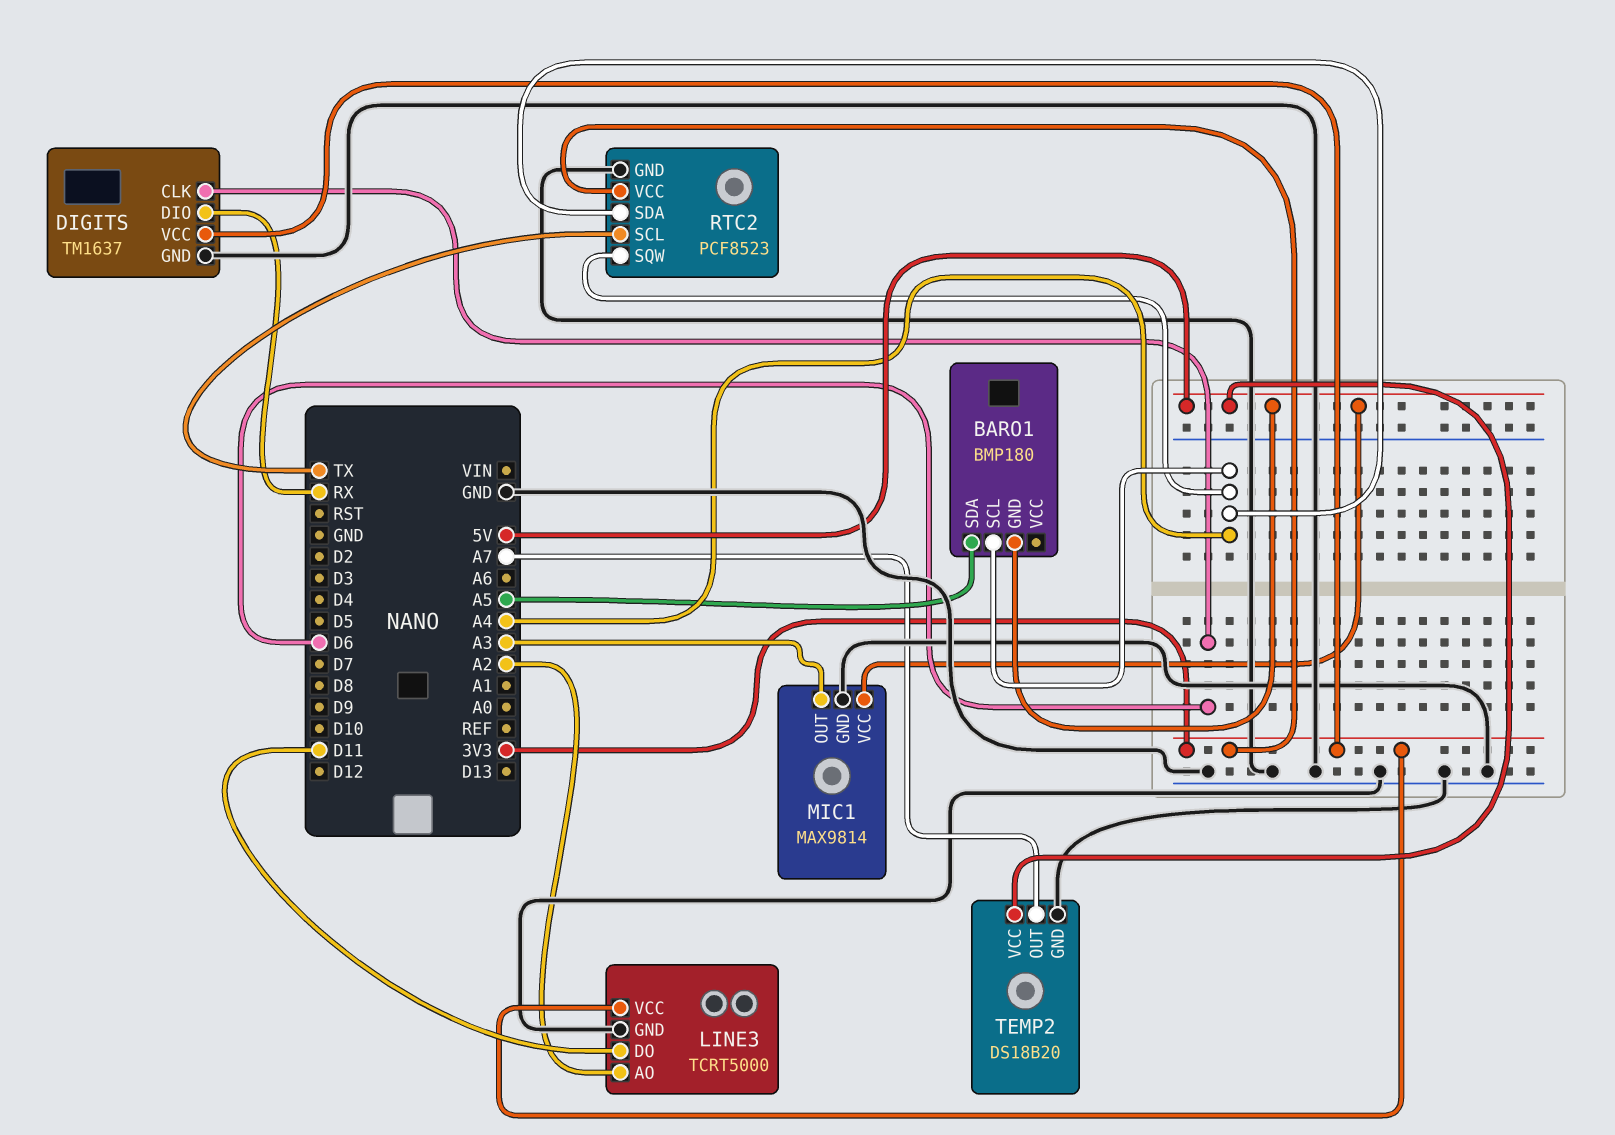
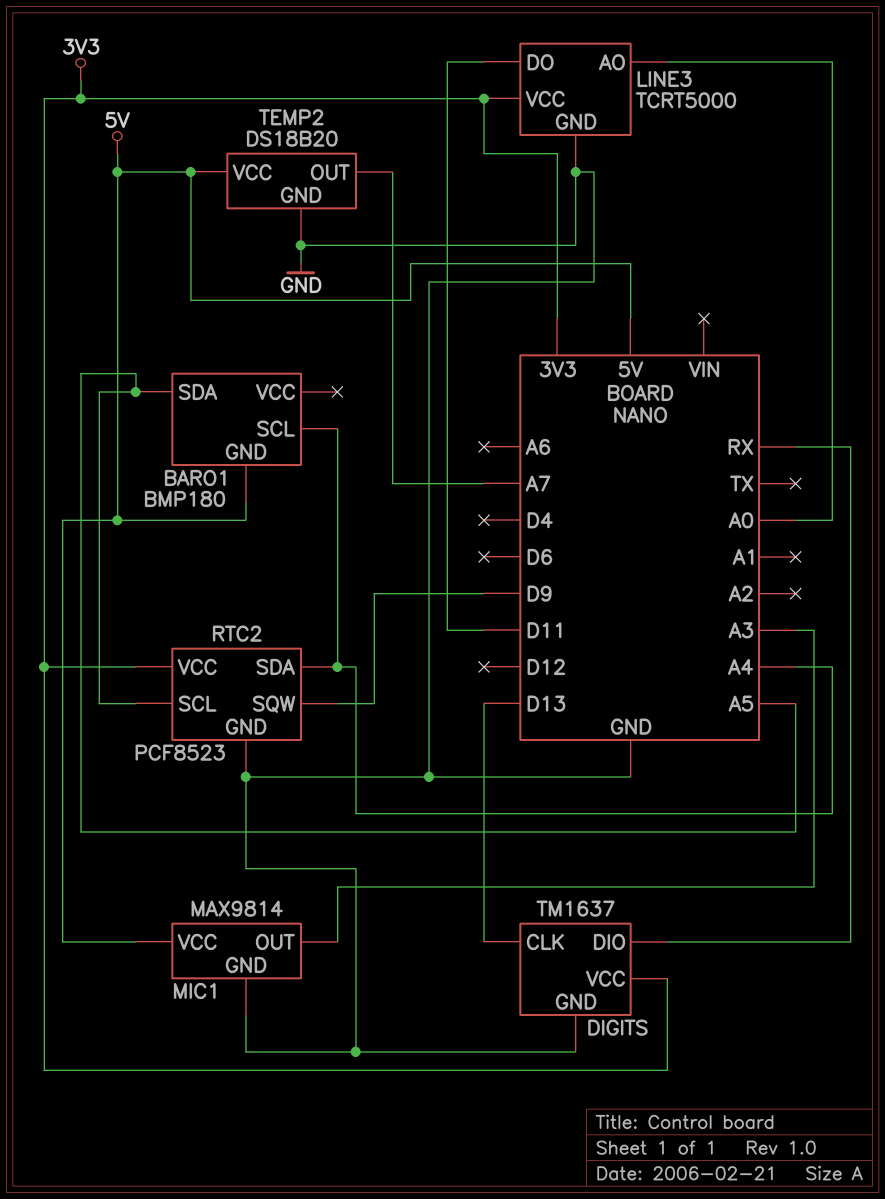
DIGITS pin CLK: D6 -> D13
LINE3 pin AO: A2 -> A0
RTC2 pin SCL: TX -> A5
RTC2 pin SQW: A4 -> D9

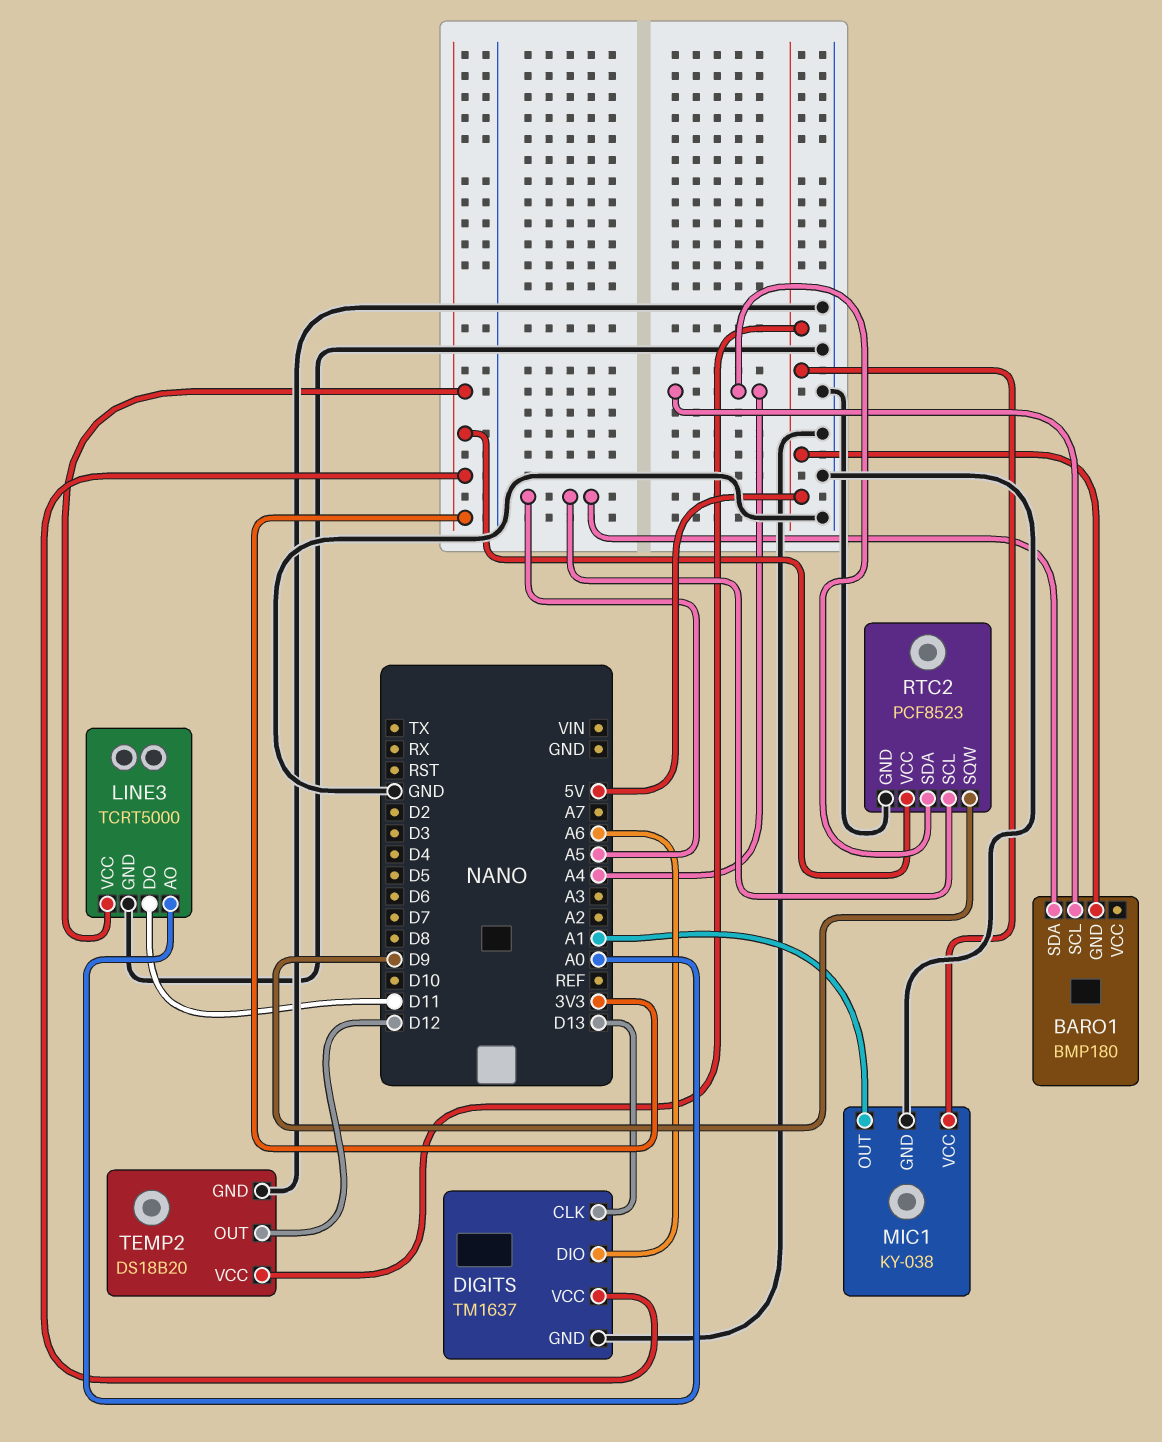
DIGITS pin DIO: RX -> A6
MIC1: MAX9814 -> KY-038
MIC1 pin OUT: A3 -> A1
TEMP2 pin OUT: A7 -> D12

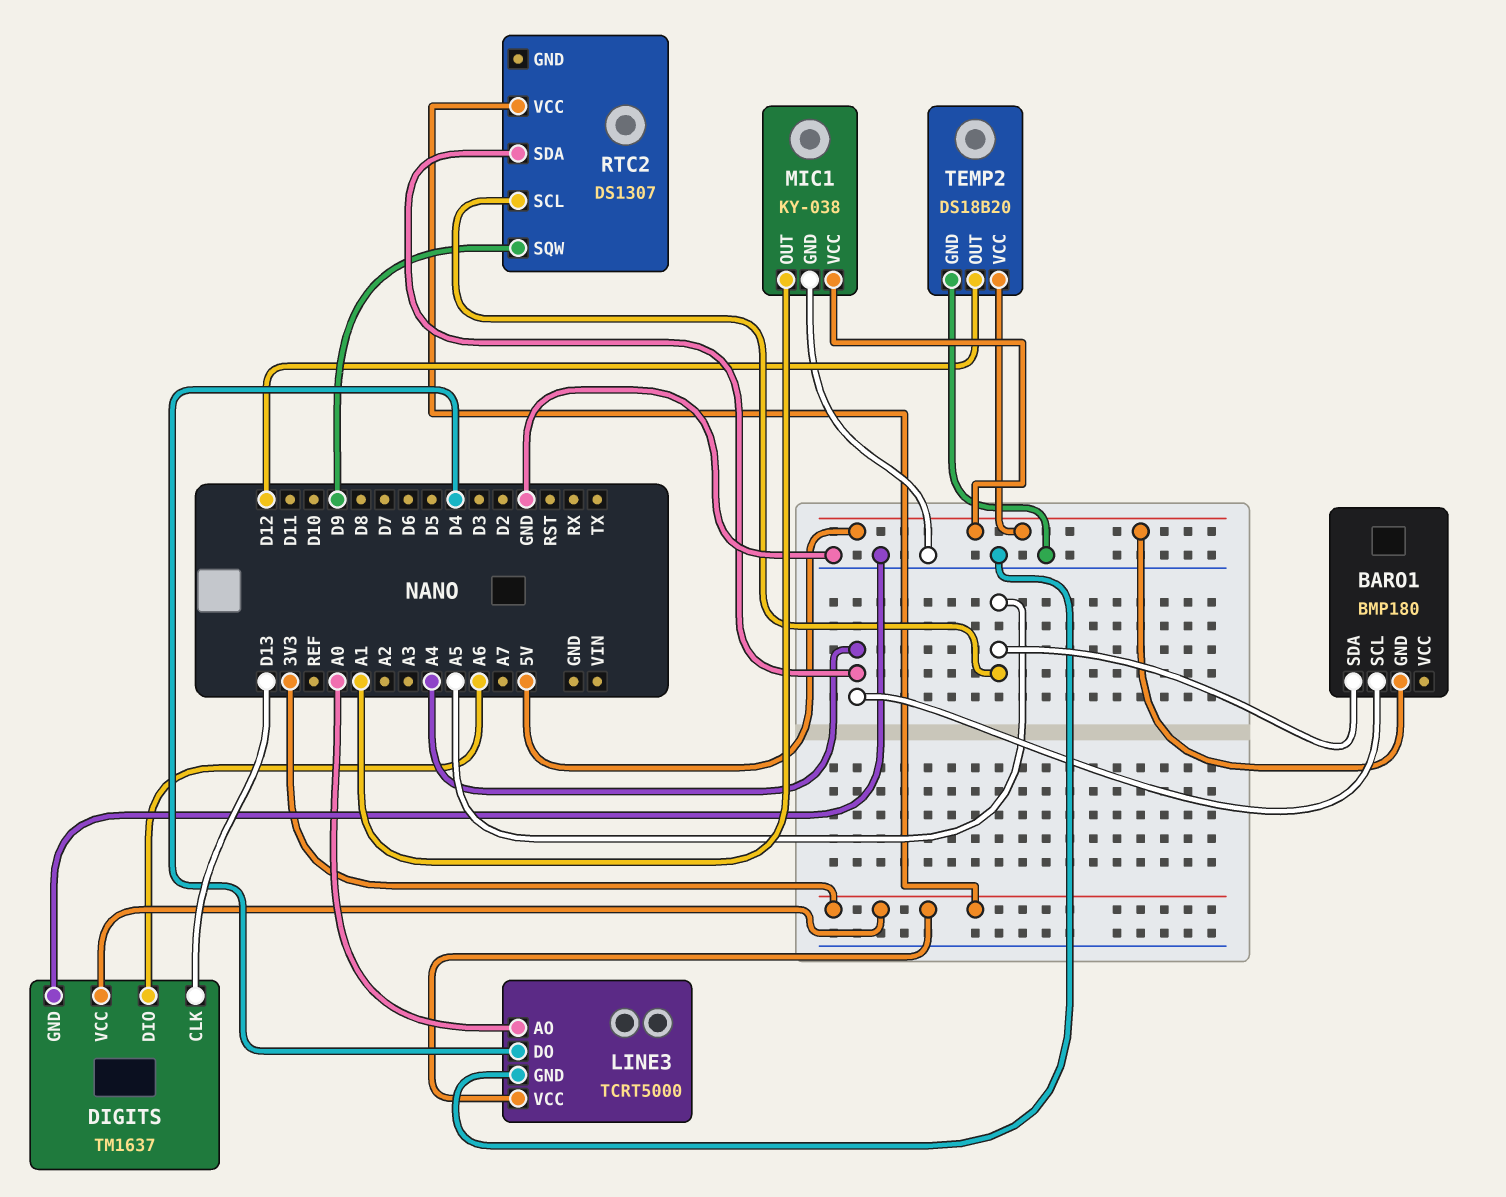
LINE3 pin DO: D11 -> D4
RTC2: PCF8523 -> DS1307
RTC2 pin GND: GND -> none

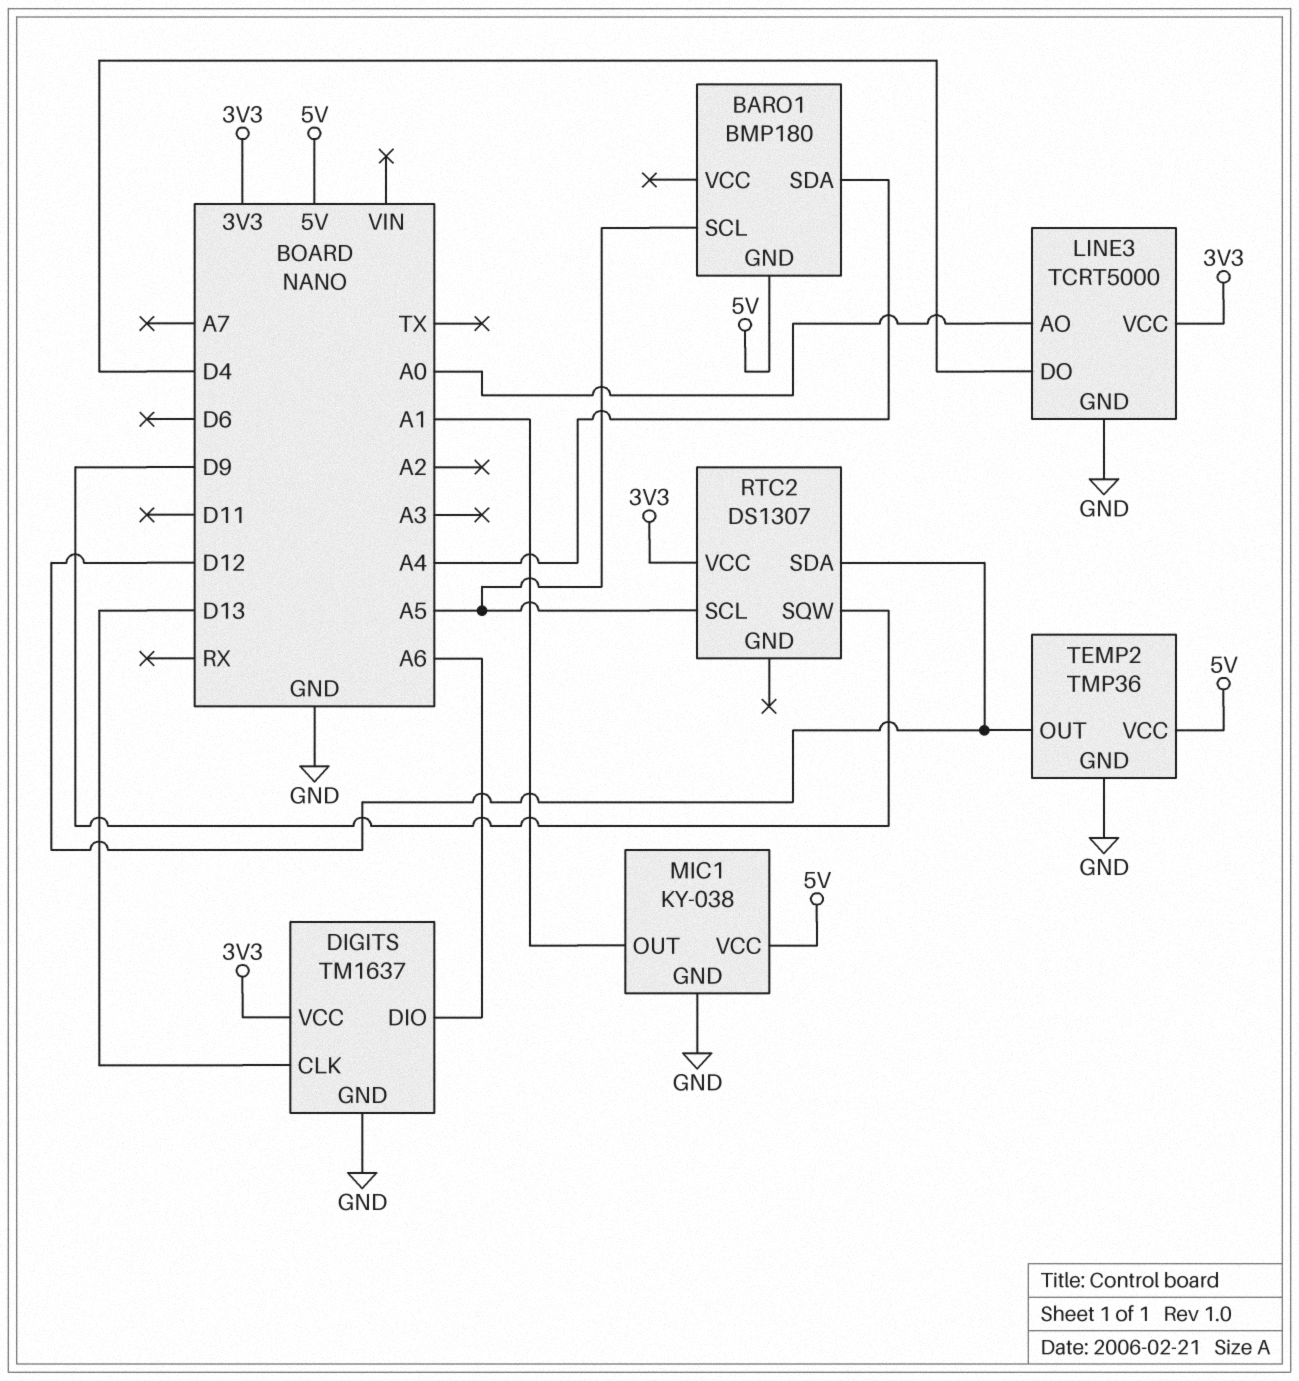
BARO1 pin SCL: A4 -> A5
BARO1 pin SDA: A5 -> A4
RTC2 pin SDA: A4 -> D12
TEMP2: DS18B20 -> TMP36

